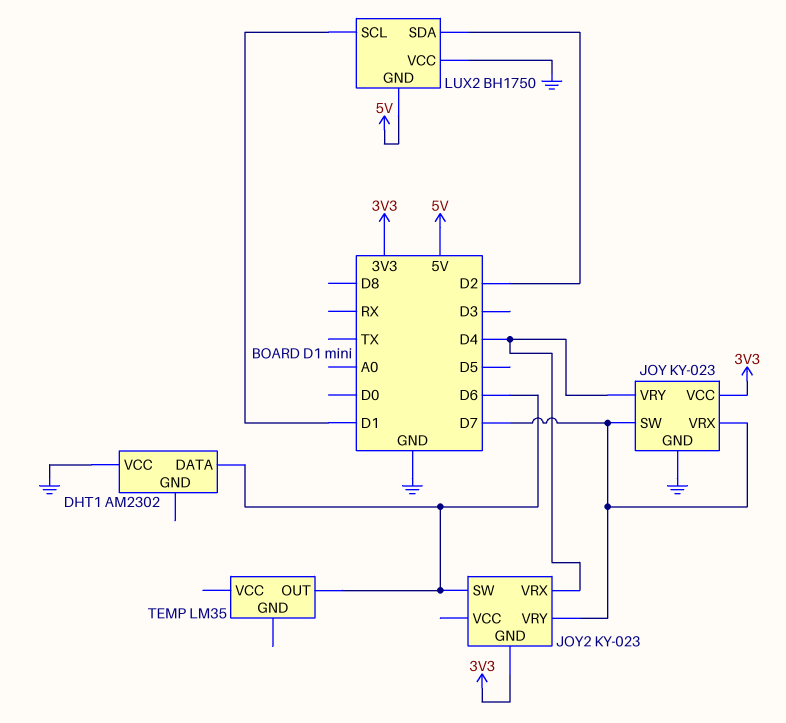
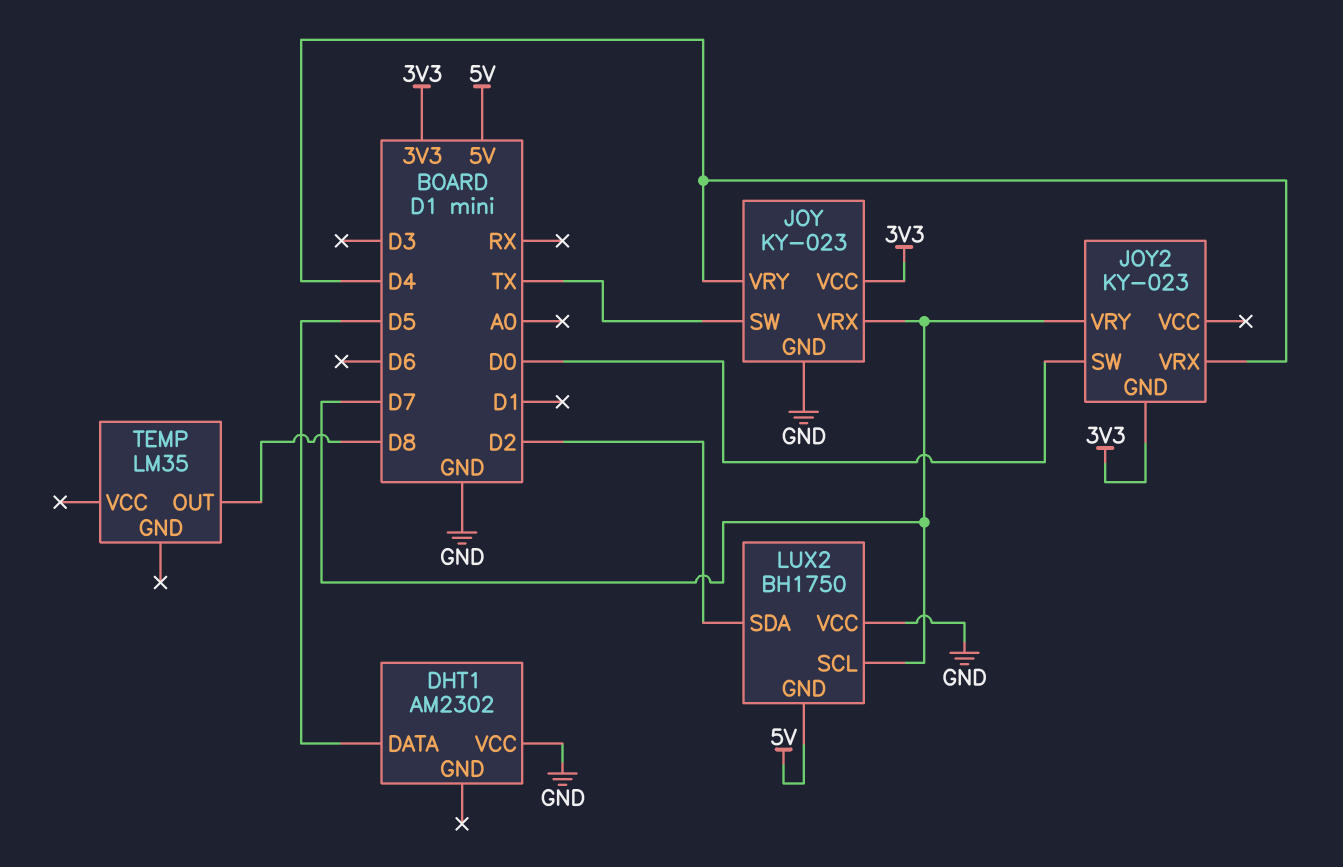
DHT1 pin DATA: D6 -> D5
JOY pin SW: D7 -> TX
JOY2 pin SW: D6 -> D0
LUX2 pin SCL: D1 -> D7
TEMP pin OUT: D6 -> D8

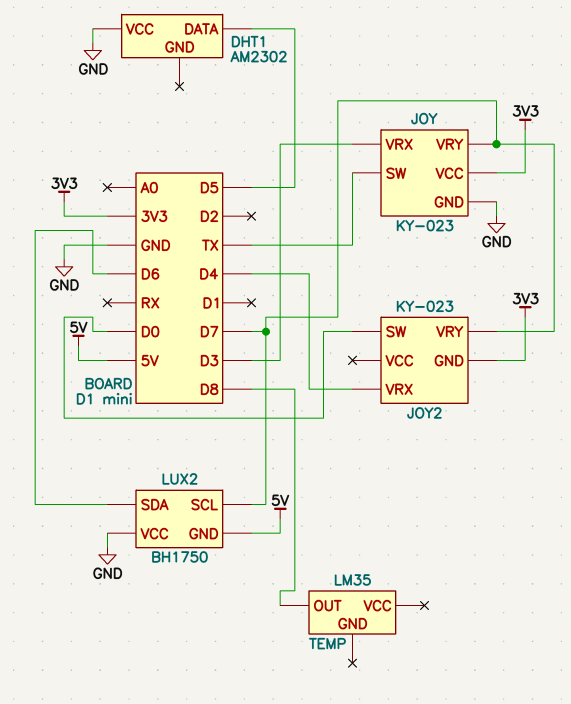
JOY pin VRX: D7 -> D3
JOY pin VRY: D4 -> D7
LUX2 pin SDA: D2 -> D6

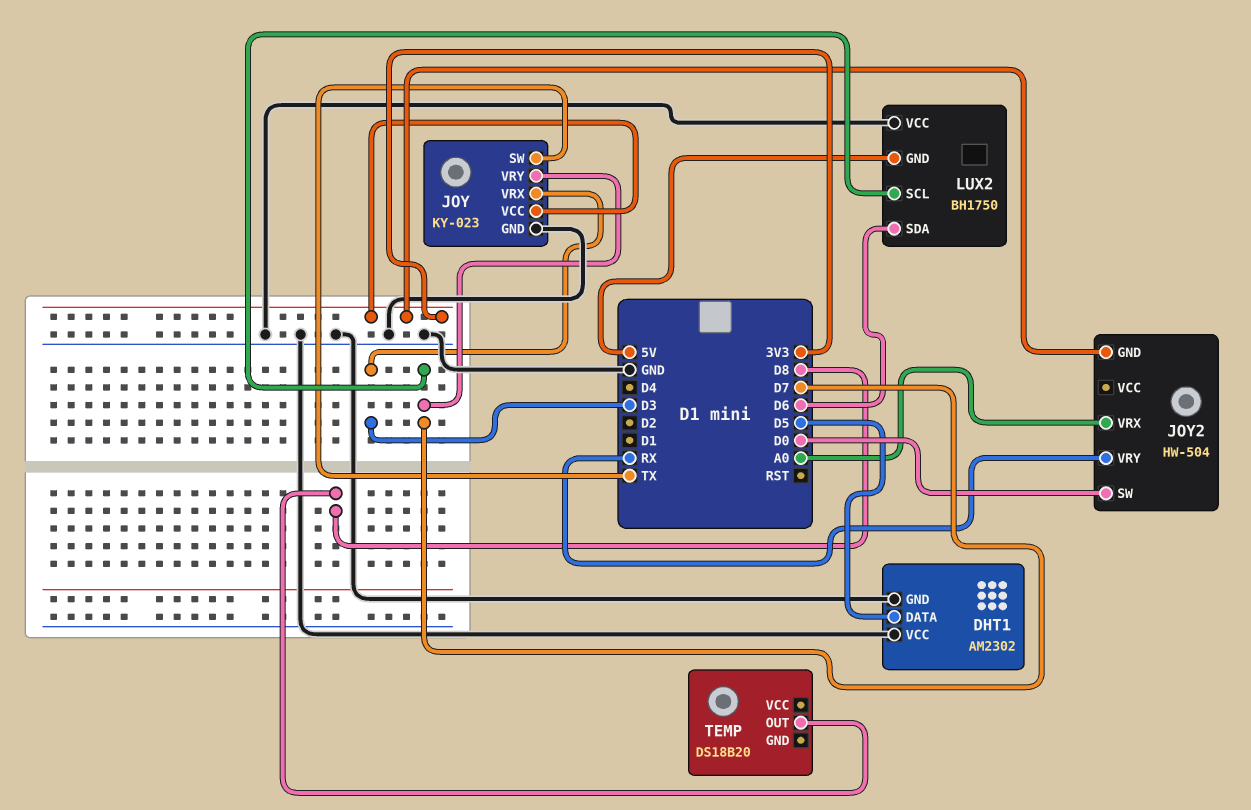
DHT1 pin GND: none -> GND
JOY2: KY-023 -> HW-504
JOY2 pin VRX: D4 -> A0
JOY2 pin VRY: D7 -> RX
TEMP: LM35 -> DS18B20

